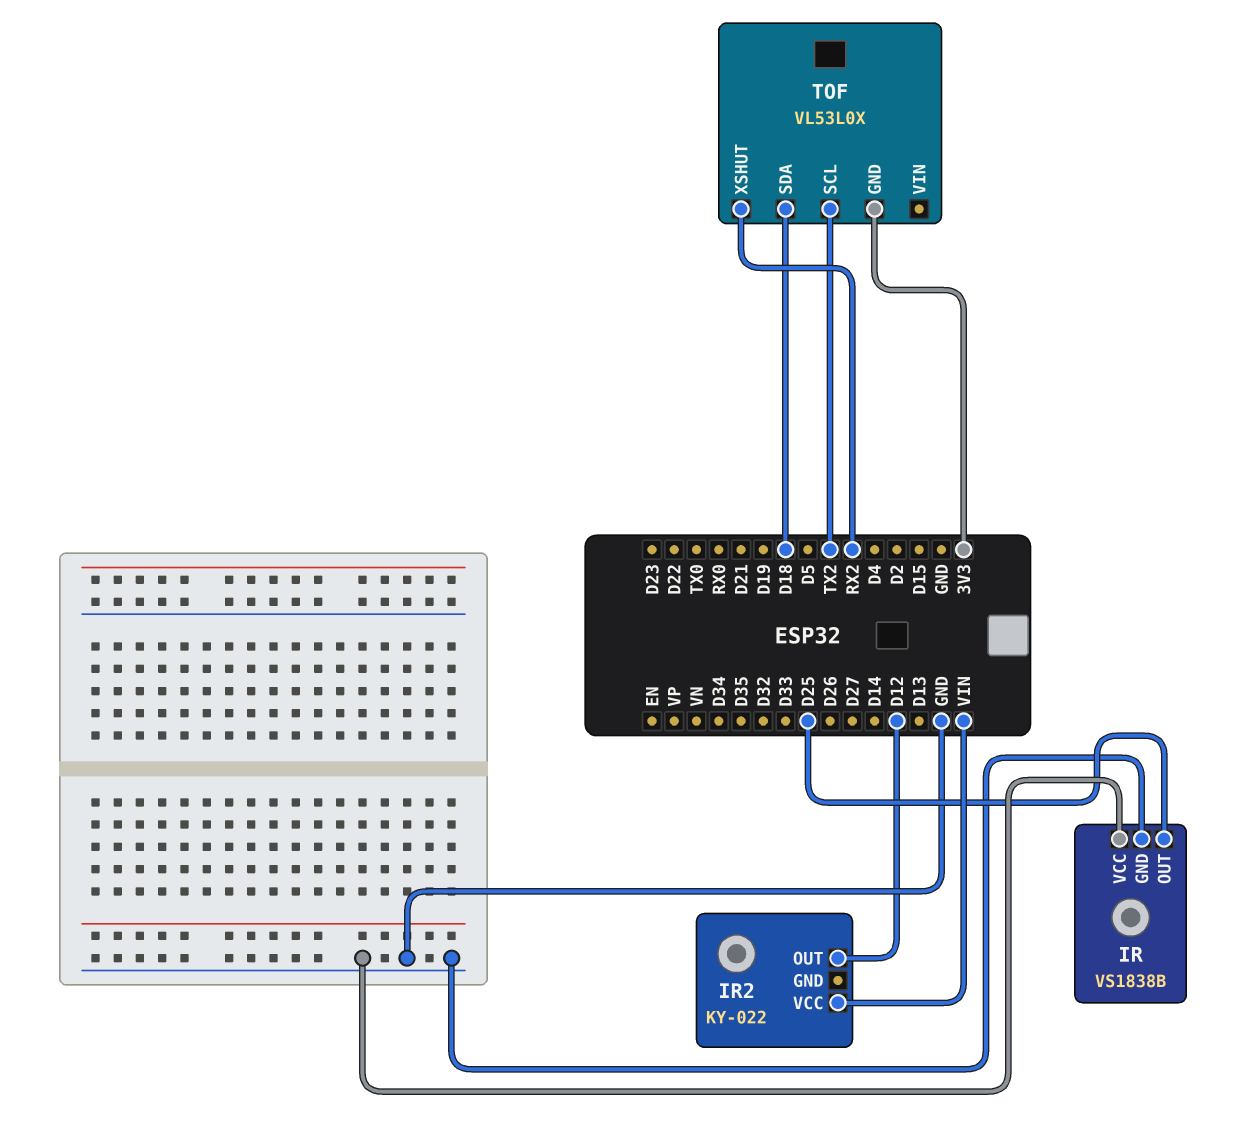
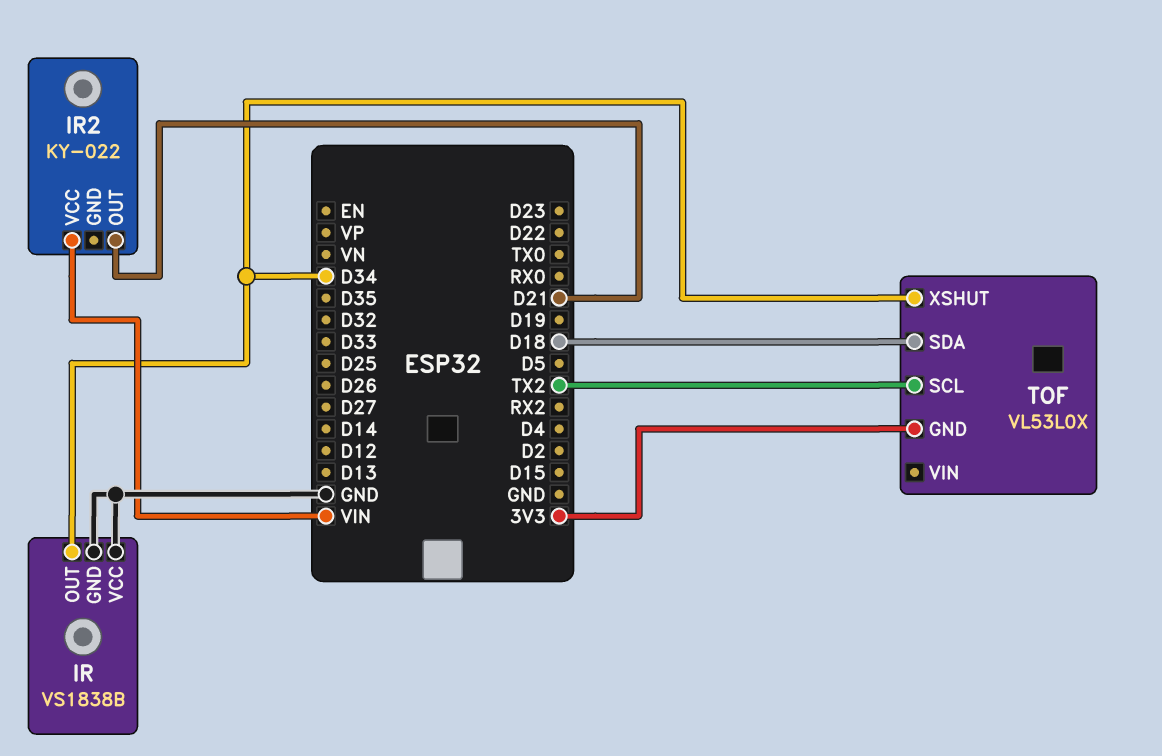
IR pin OUT: D25 -> D34
IR2 pin OUT: D12 -> D21
TOF pin XSHUT: RX2 -> D34

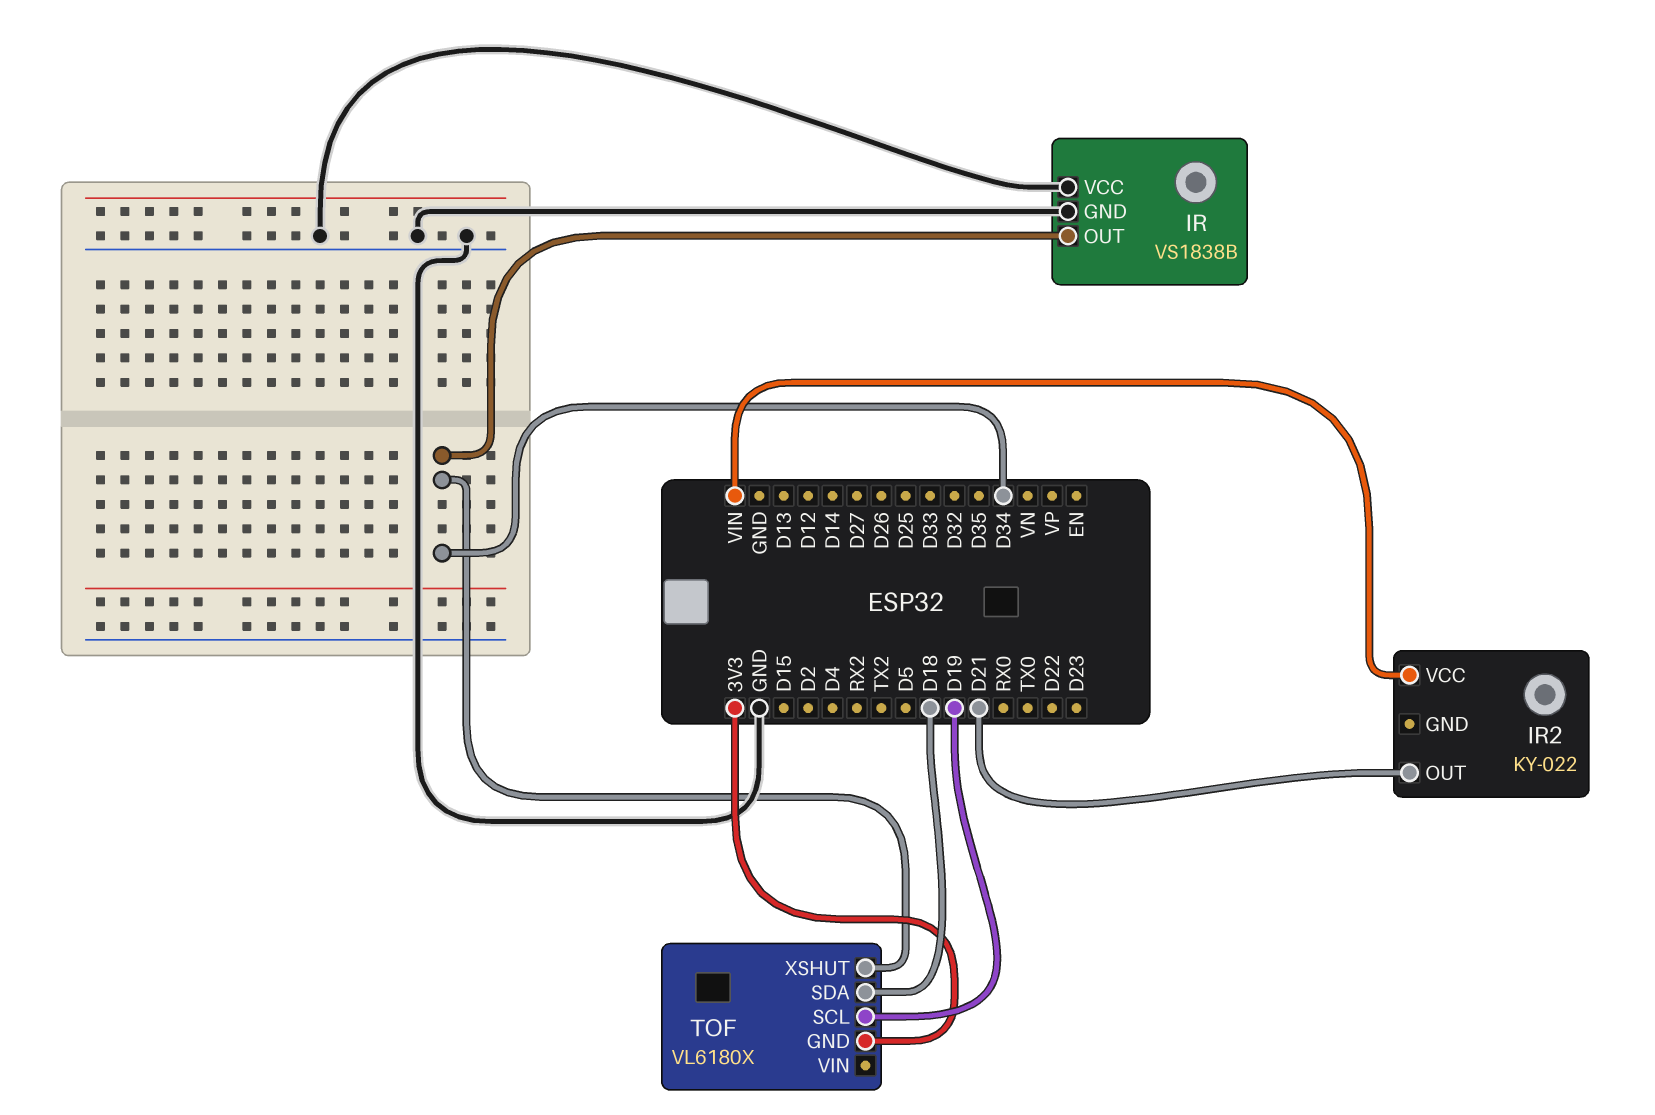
TOF: VL53L0X -> VL6180X
TOF pin SCL: TX2 -> D19

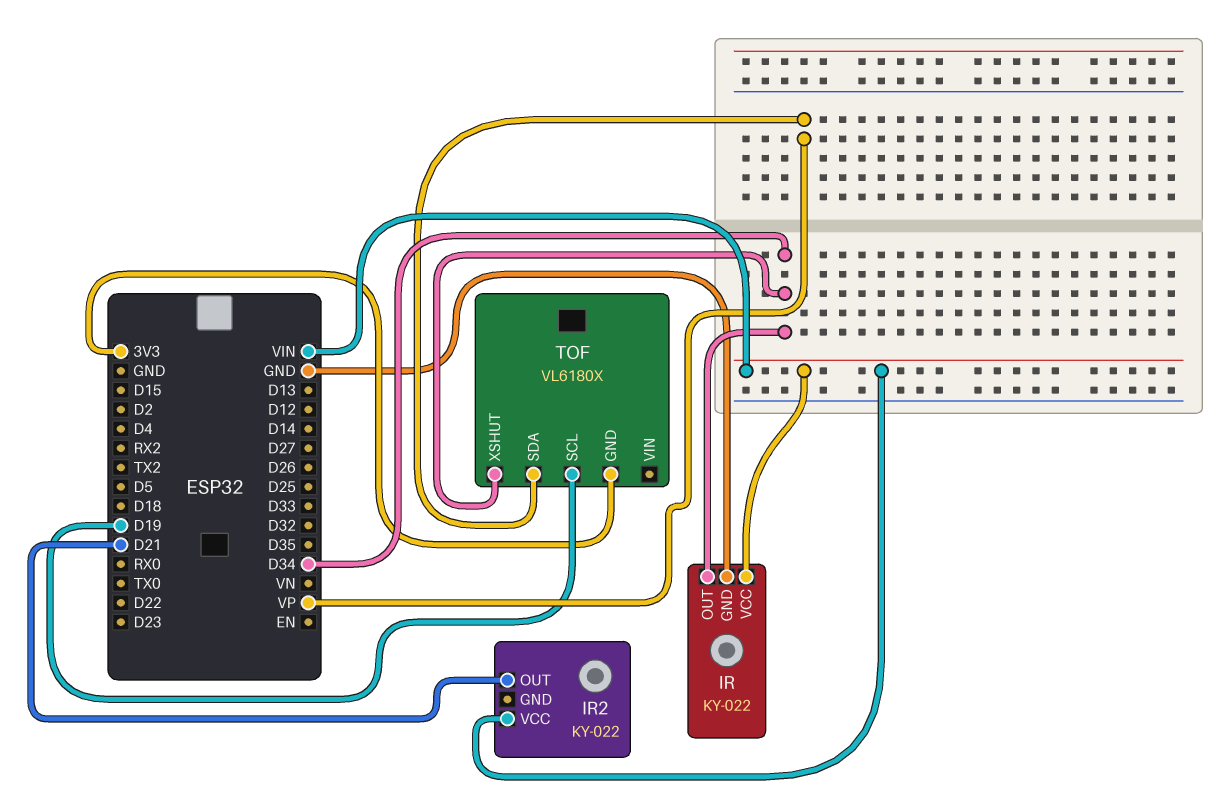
IR: VS1838B -> KY-022
IR pin VCC: GND -> VIN
TOF pin SDA: D18 -> VP

